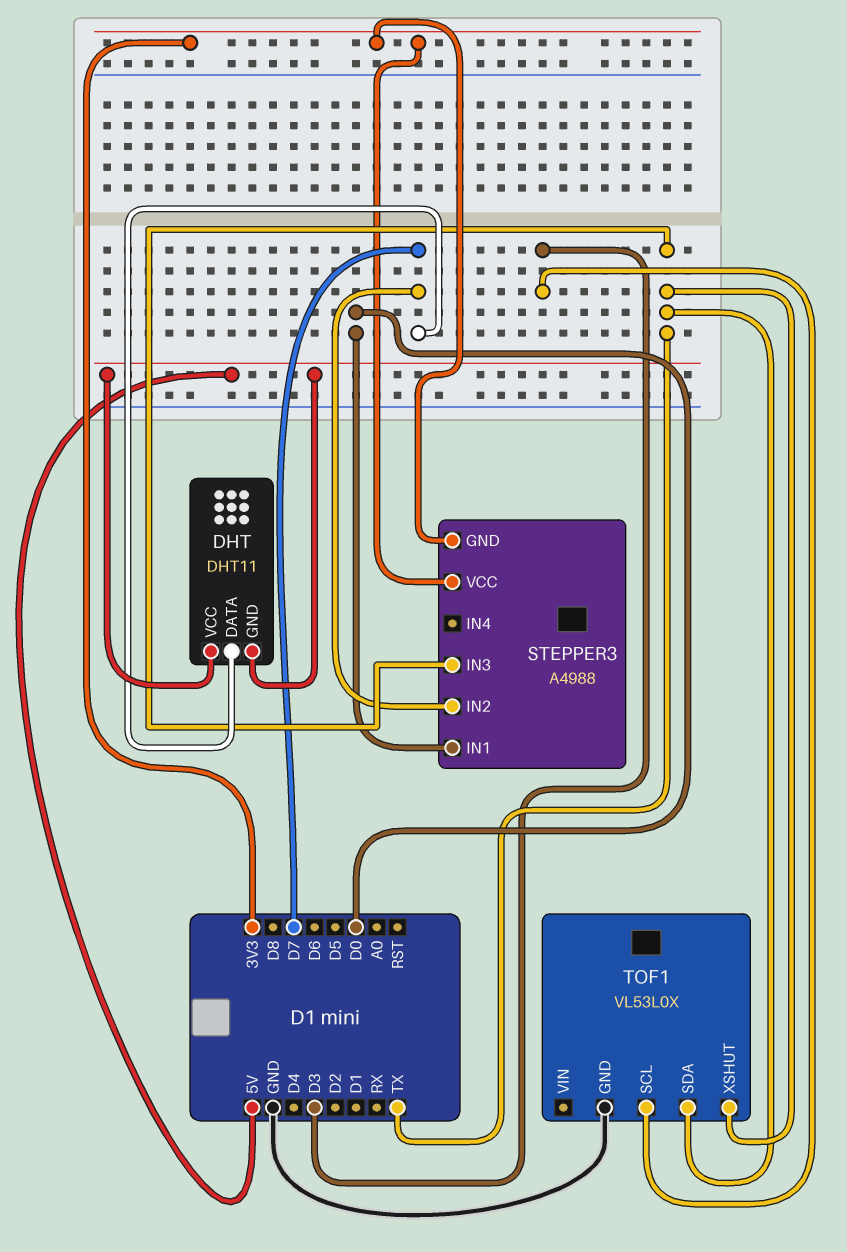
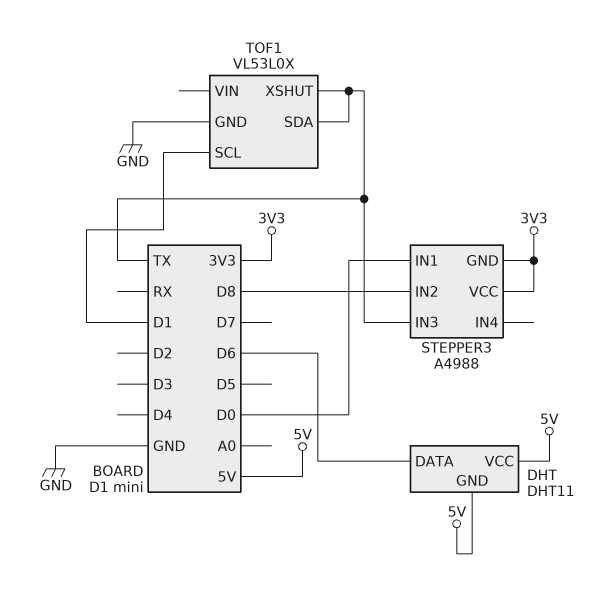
DHT pin DATA: D7 -> D6
STEPPER3 pin IN2: D7 -> D8
TOF1 pin SCL: D3 -> D1

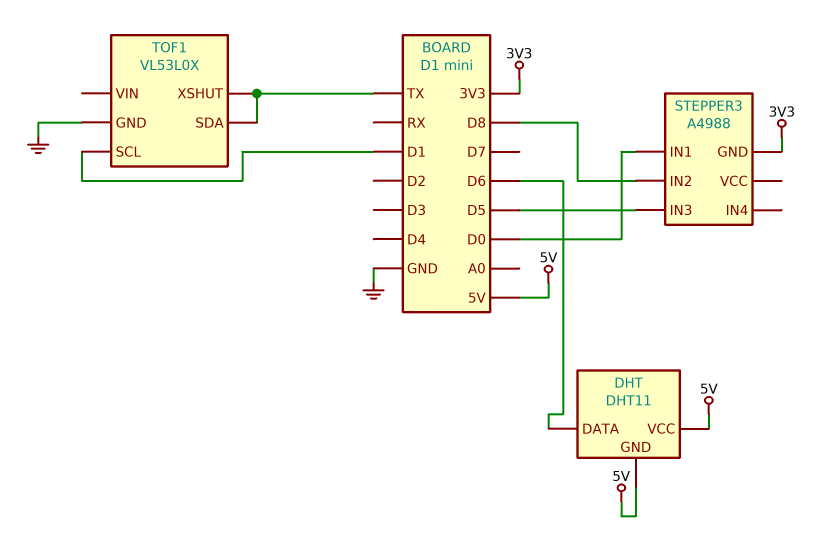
STEPPER3 pin IN3: TX -> D5
STEPPER3 pin VCC: 3V3 -> none

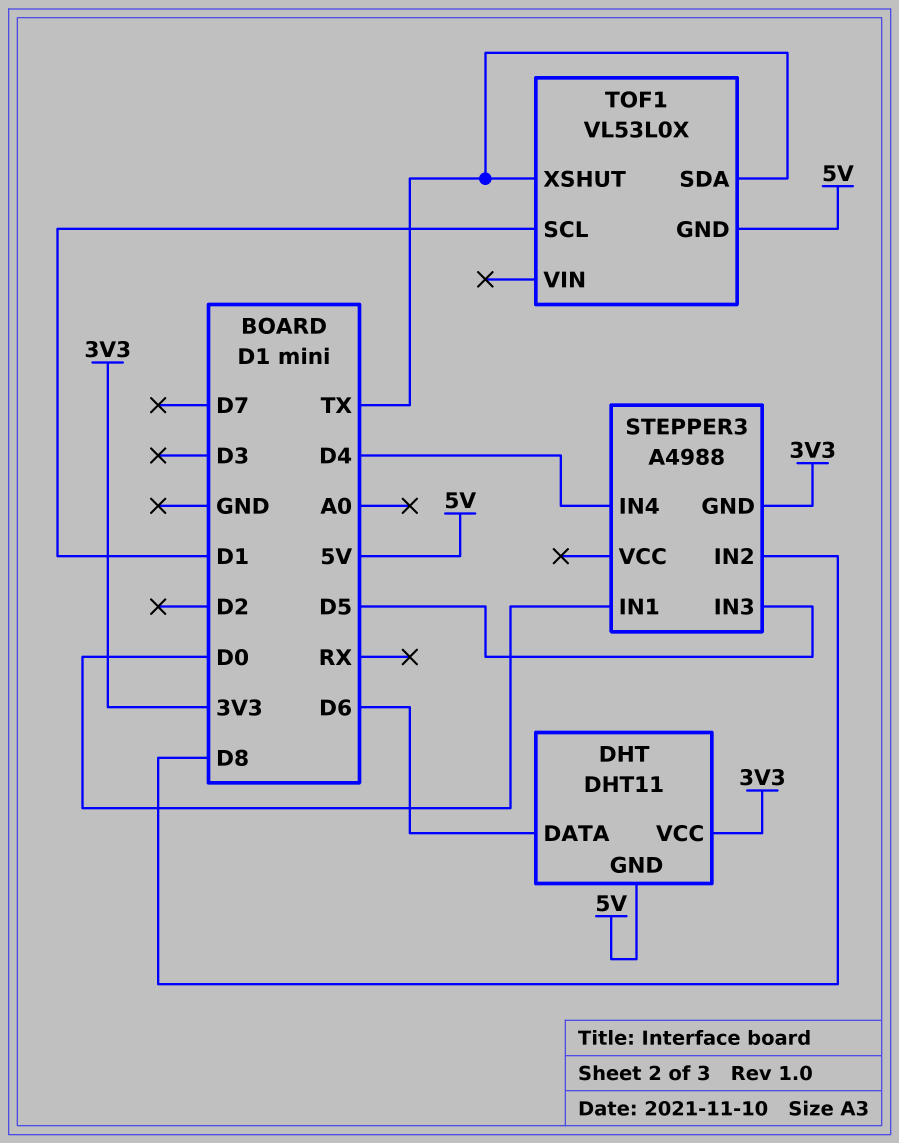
DHT pin VCC: 5V -> 3V3
STEPPER3 pin IN4: none -> D4
TOF1 pin GND: GND -> 5V

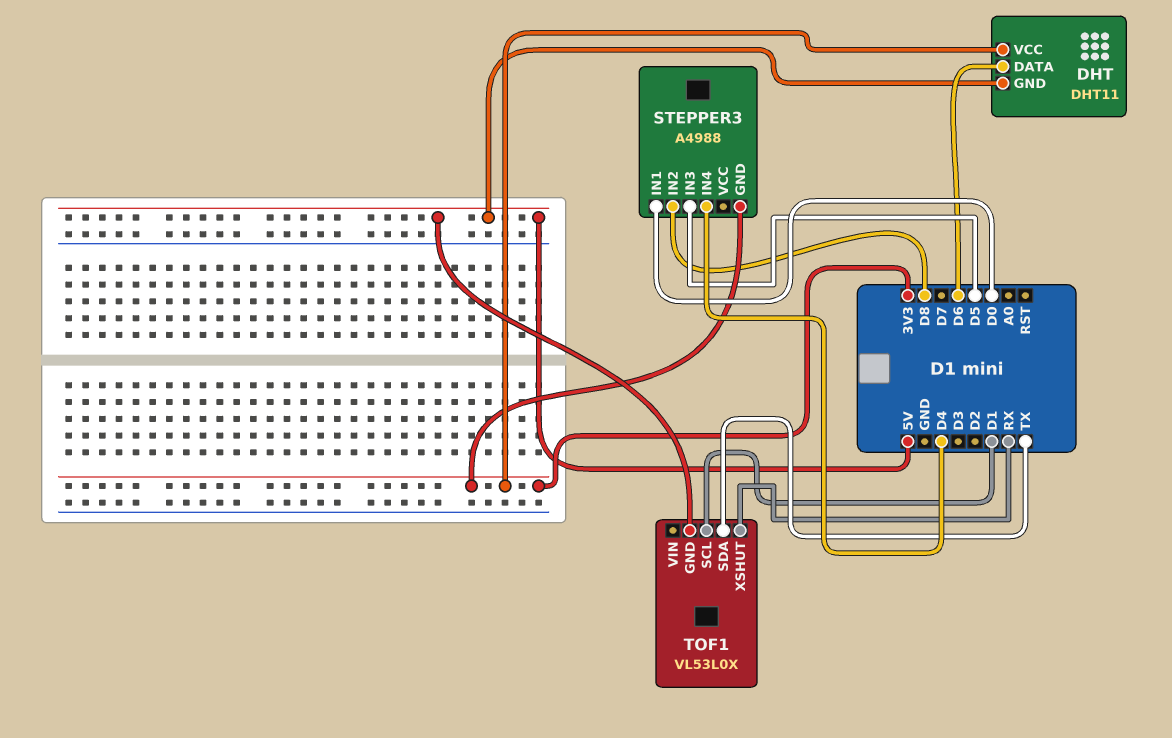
TOF1 pin XSHUT: TX -> RX

